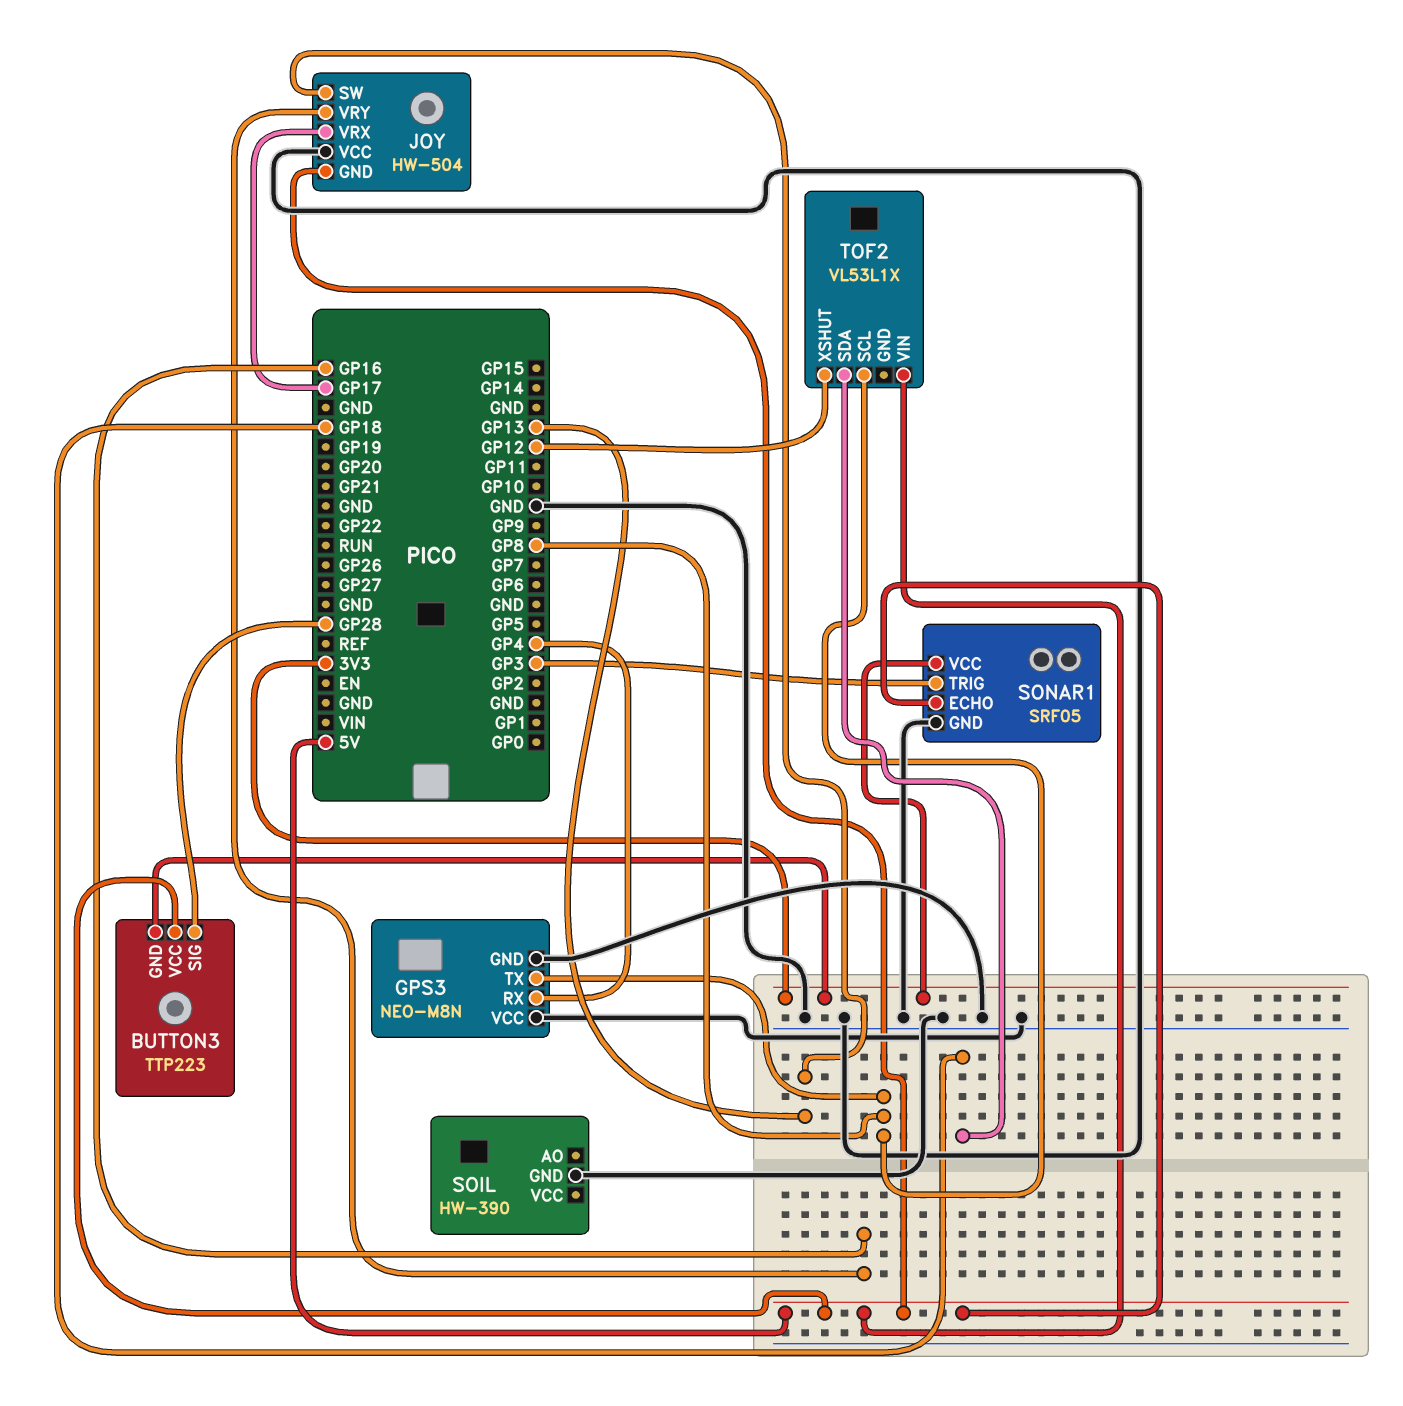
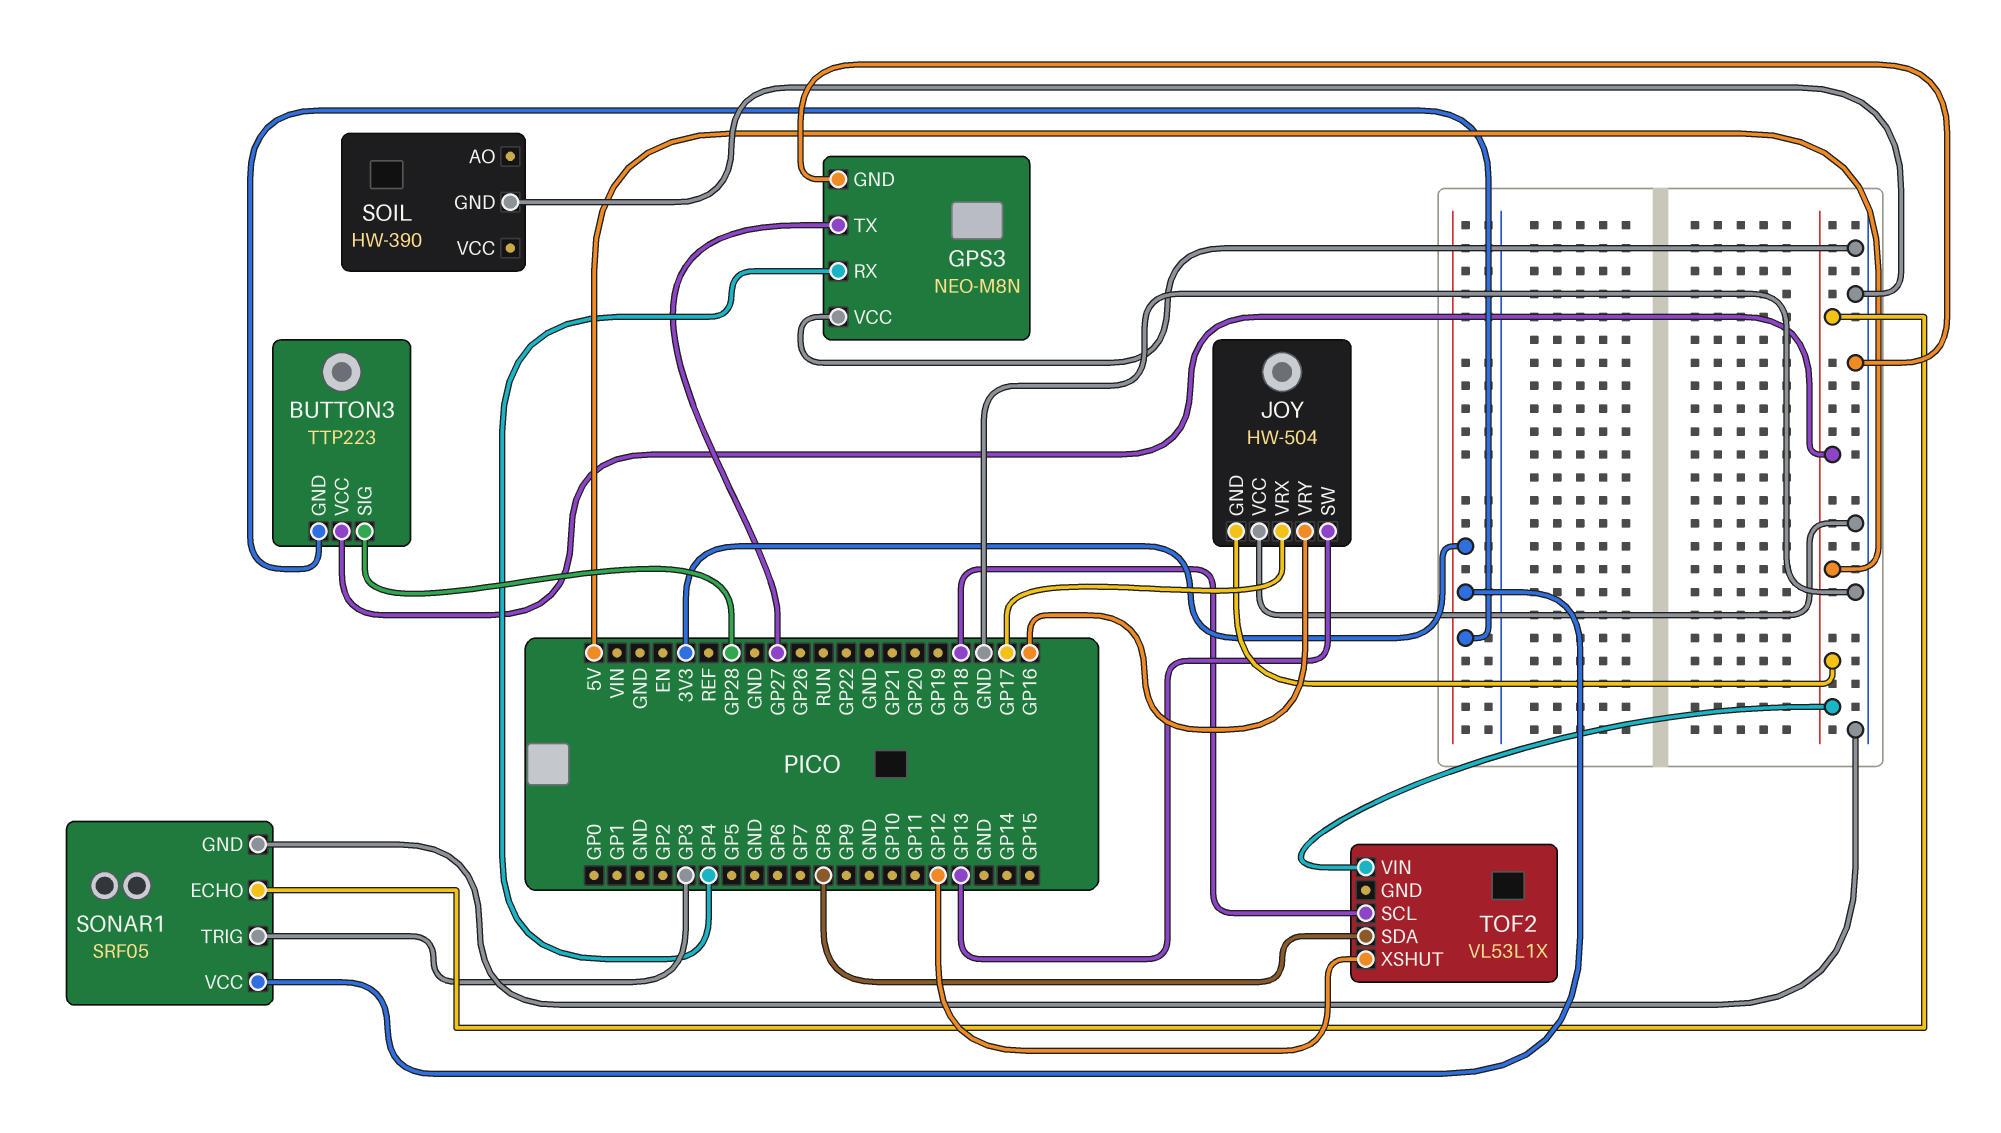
GPS3 pin TX: GP8 -> GP27
TOF2 pin SCL: GP8 -> GP18
TOF2 pin SDA: GP18 -> GP8

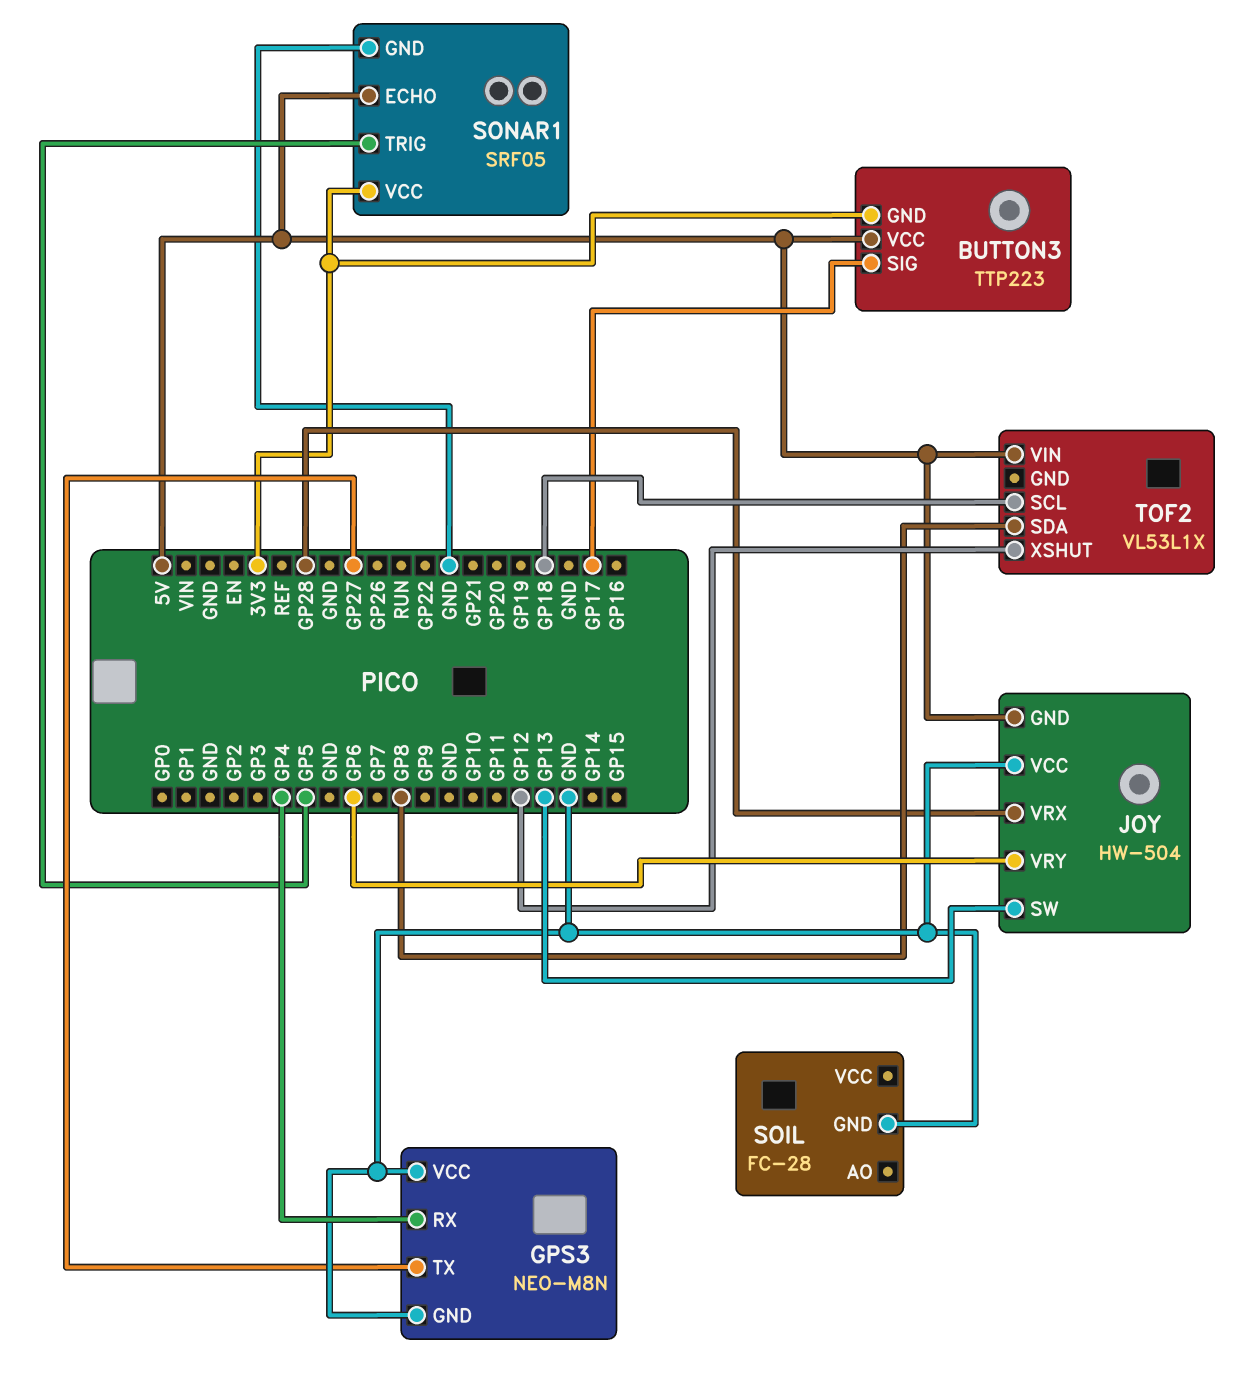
BUTTON3 pin SIG: GP28 -> GP17
JOY pin VRX: GP17 -> GP28
JOY pin VRY: GP16 -> GP6
SOIL: HW-390 -> FC-28
SONAR1 pin TRIG: GP3 -> GP5

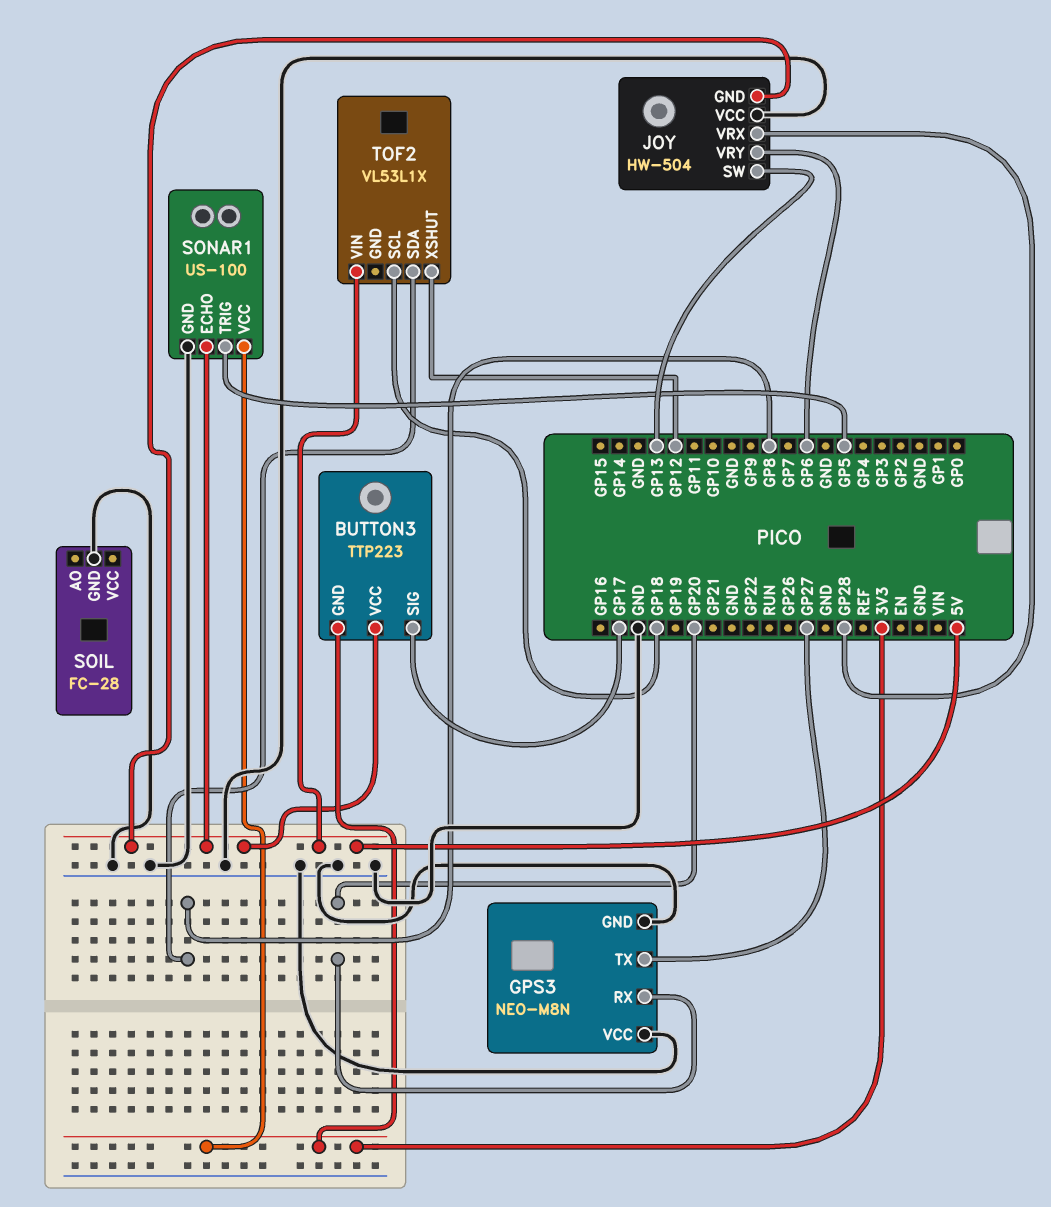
GPS3 pin RX: GP4 -> GP20
SONAR1: SRF05 -> US-100

